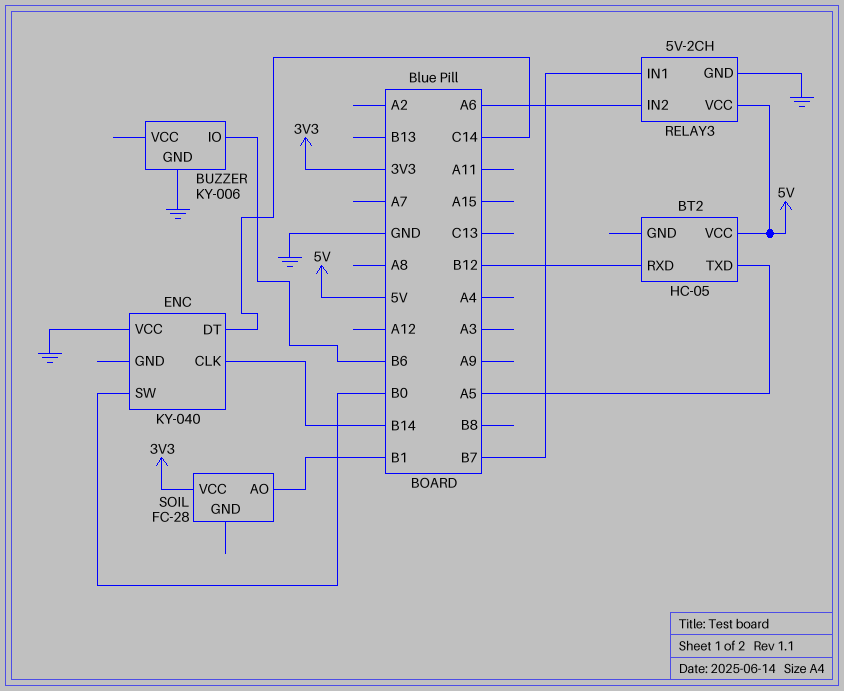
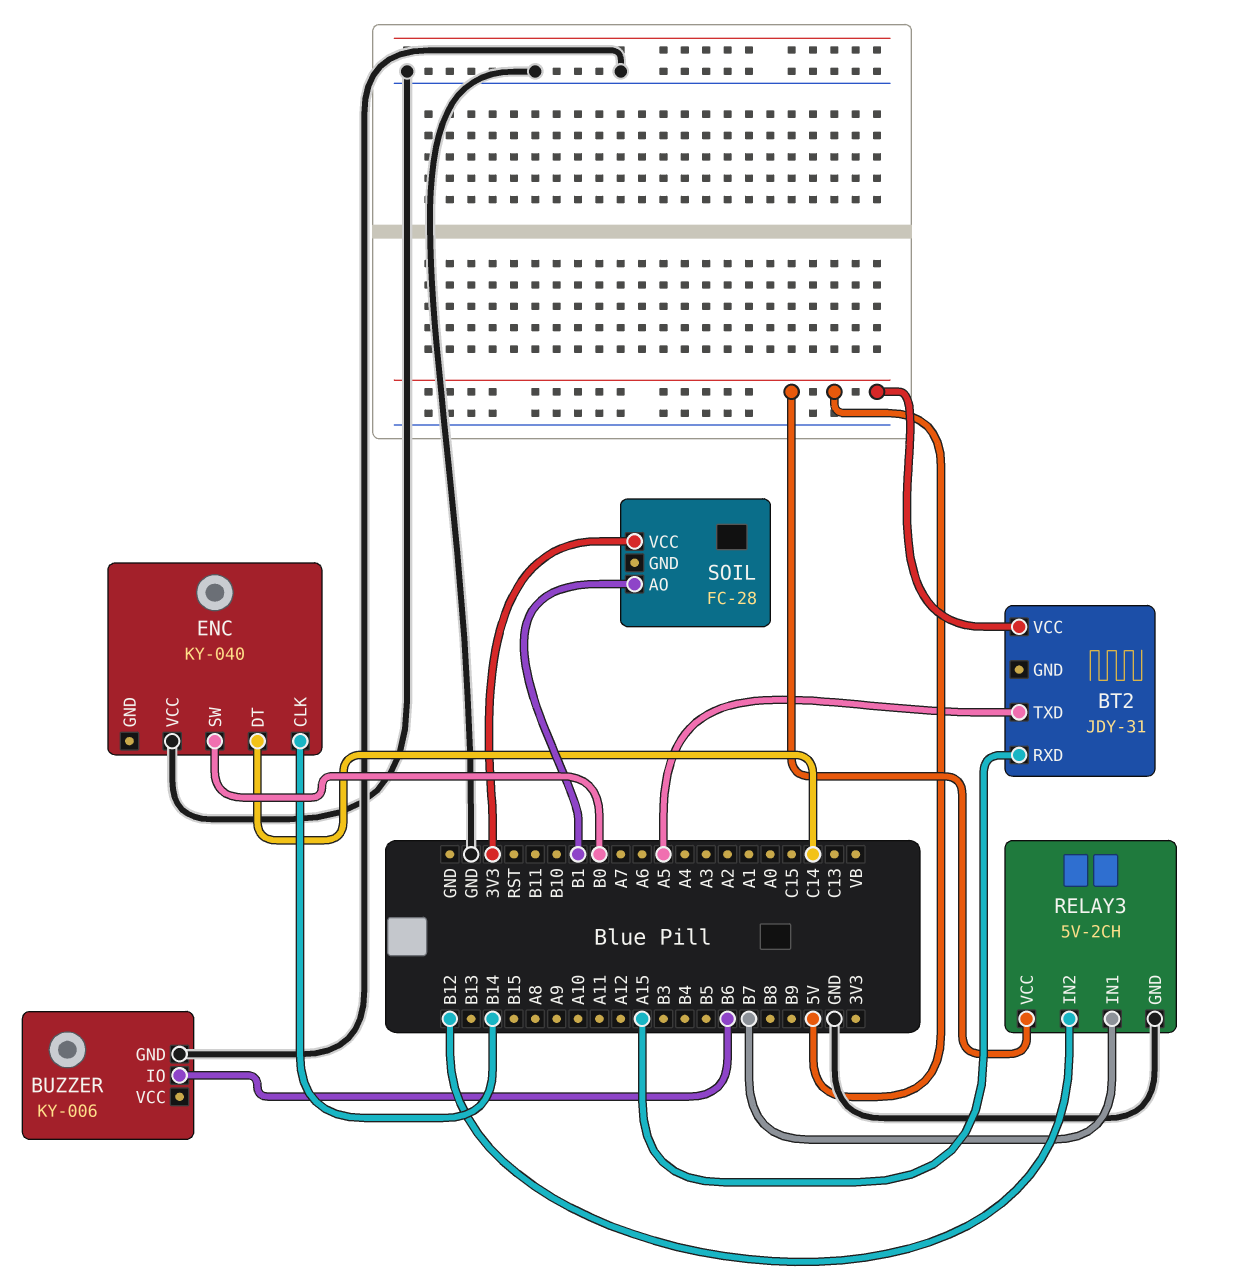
BT2: HC-05 -> JDY-31
BT2 pin RXD: B12 -> A15
RELAY3 pin IN2: A6 -> B12

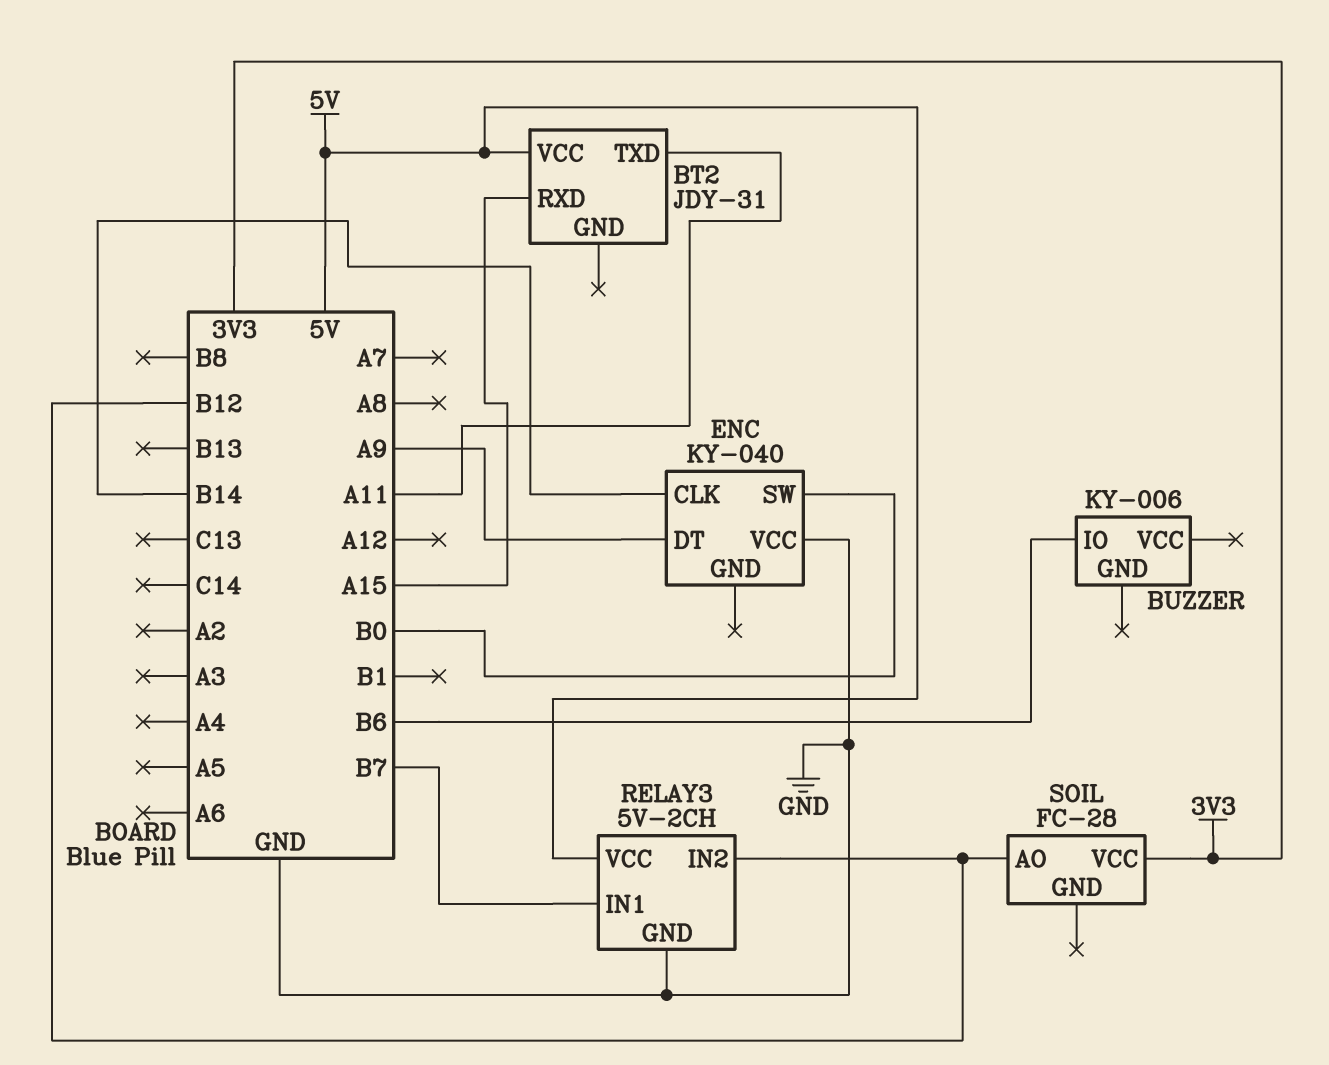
BT2 pin TXD: A5 -> A11
BUZZER pin GND: GND -> none
ENC pin DT: C14 -> A9
SOIL pin AO: B1 -> B12

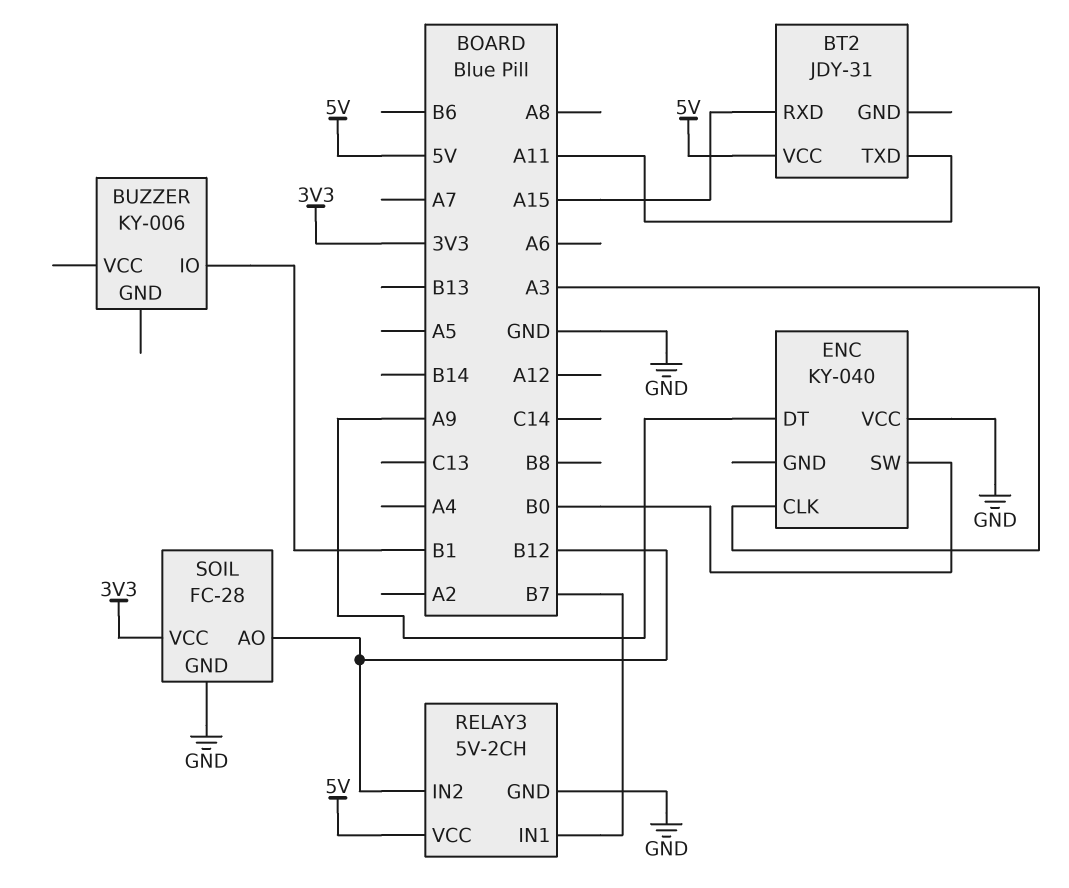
BUZZER pin IO: B6 -> B1
ENC pin CLK: B14 -> A3
SOIL pin GND: none -> GND

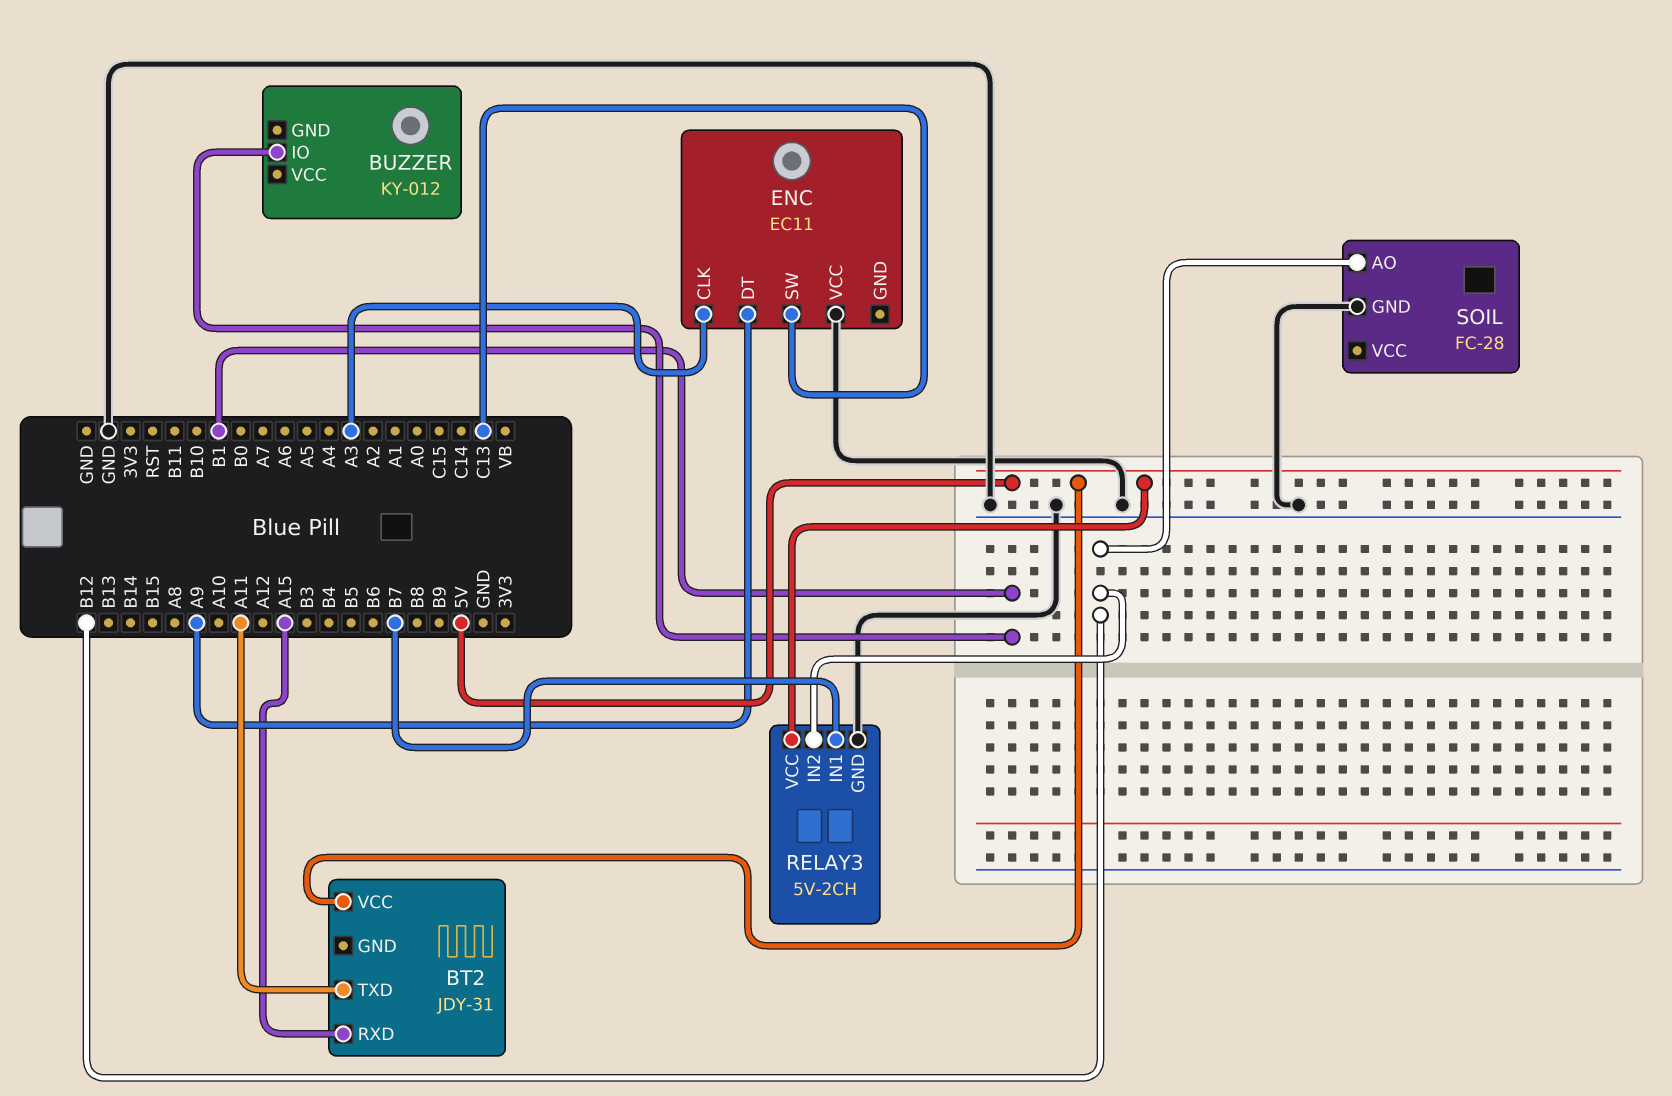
BUZZER: KY-006 -> KY-012
ENC: KY-040 -> EC11
ENC pin SW: B0 -> C13
SOIL pin VCC: 3V3 -> none

